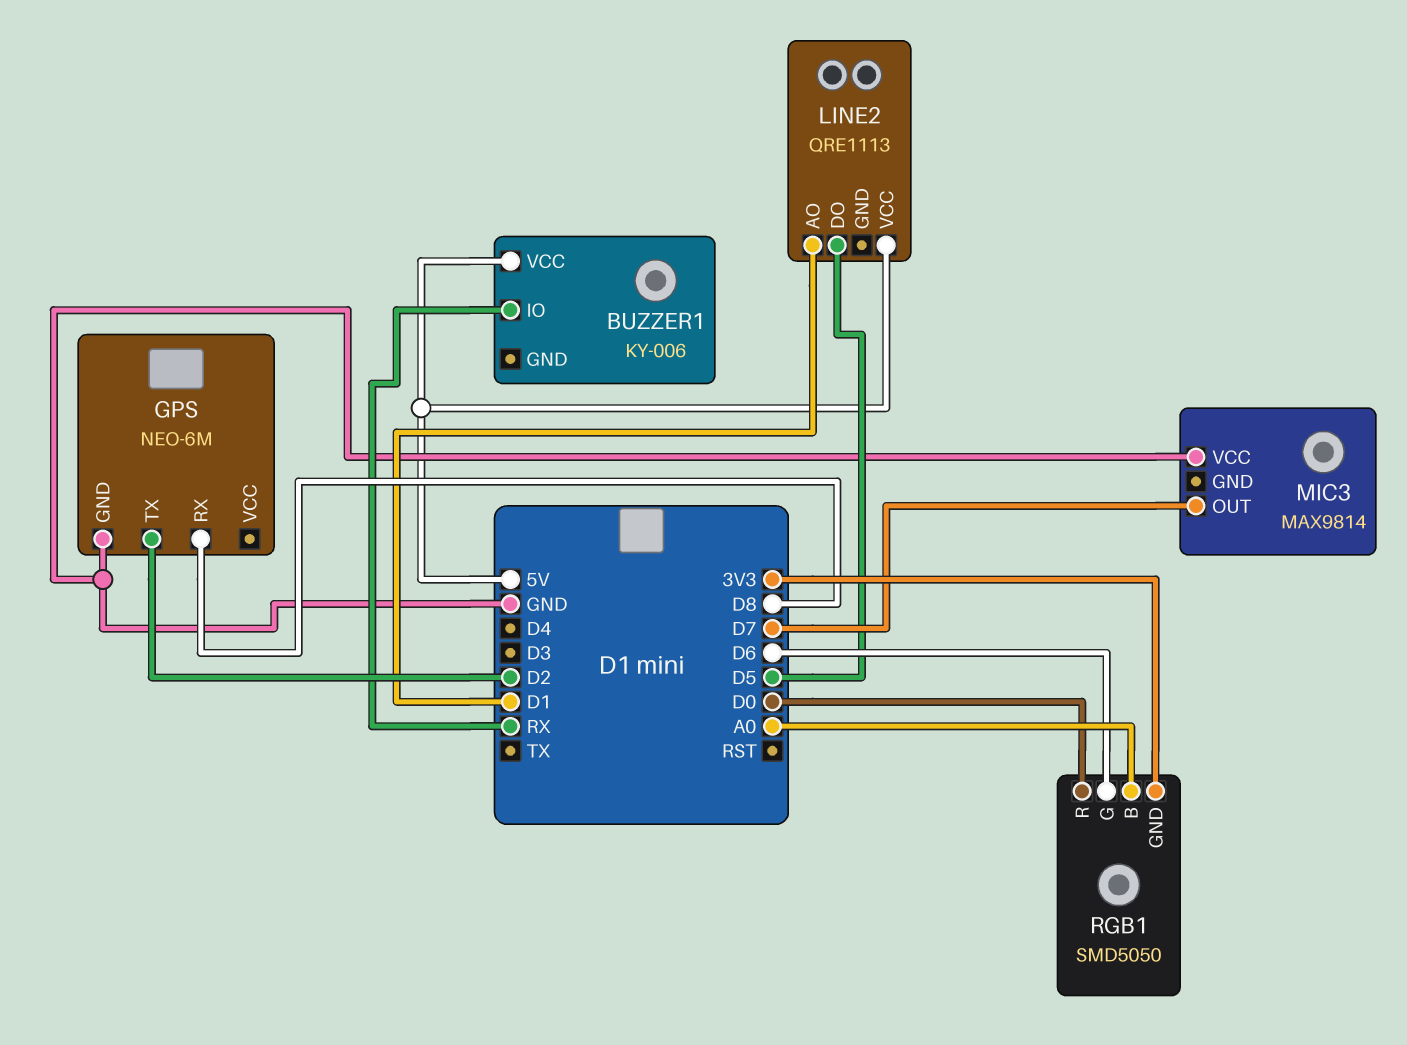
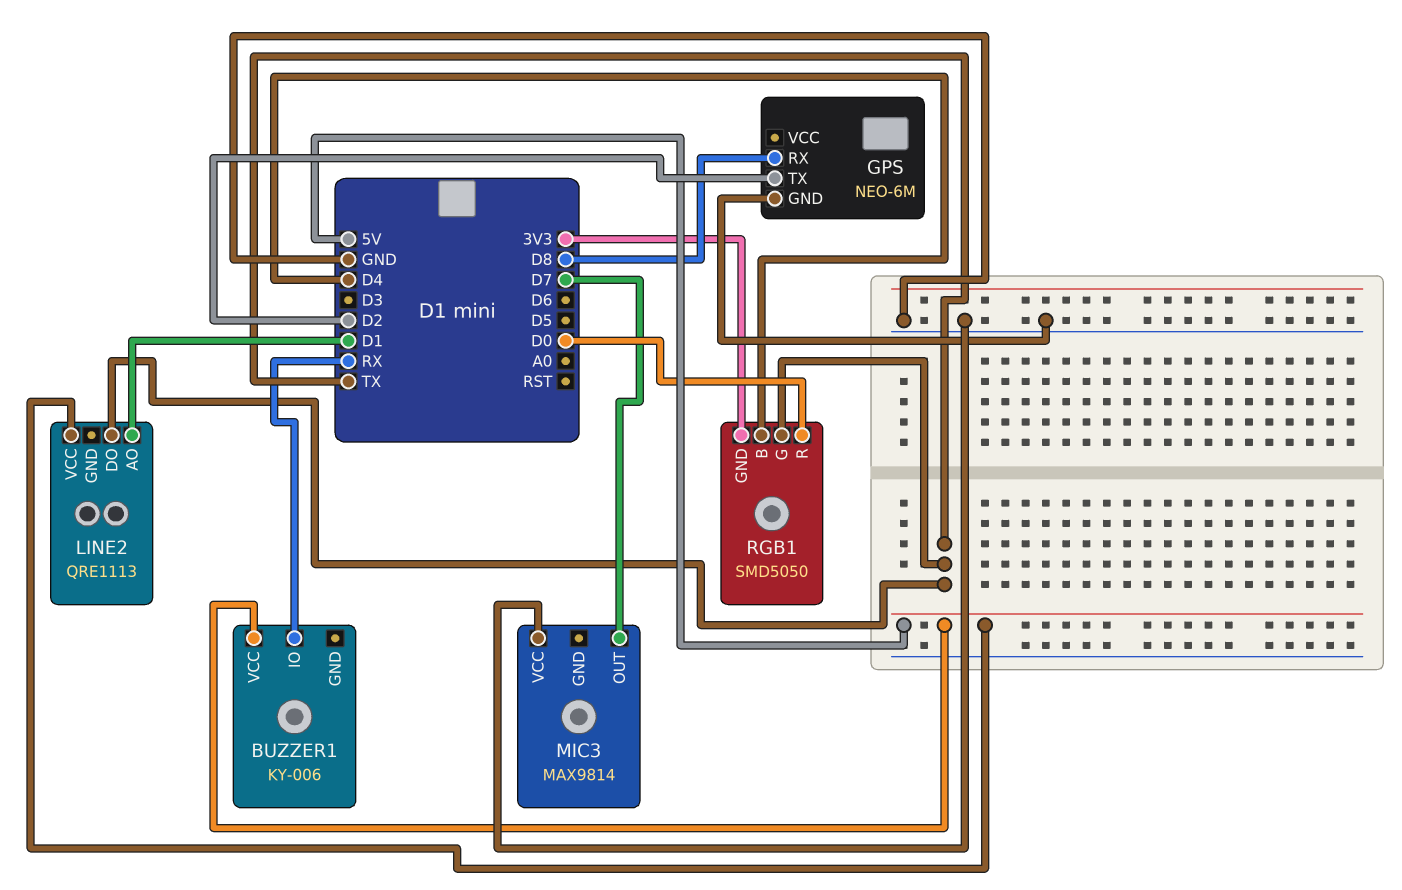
LINE2 pin DO: D5 -> TX
RGB1 pin B: A0 -> D4
RGB1 pin G: D6 -> TX

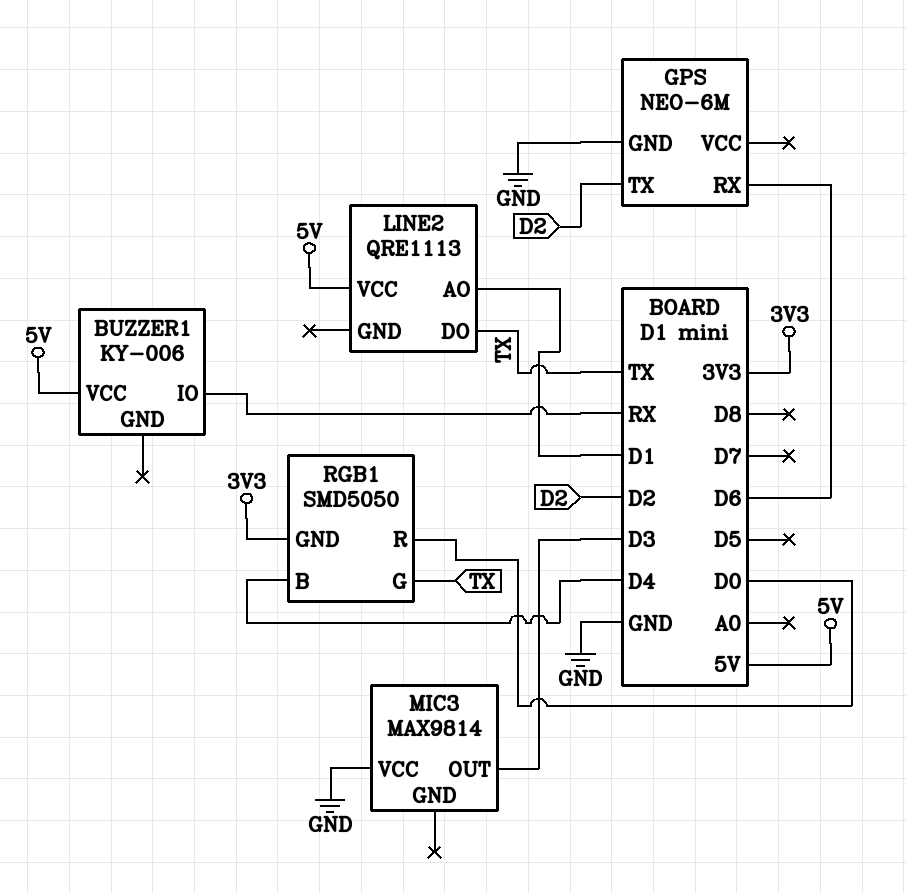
GPS pin RX: D8 -> D6
MIC3 pin OUT: D7 -> D3

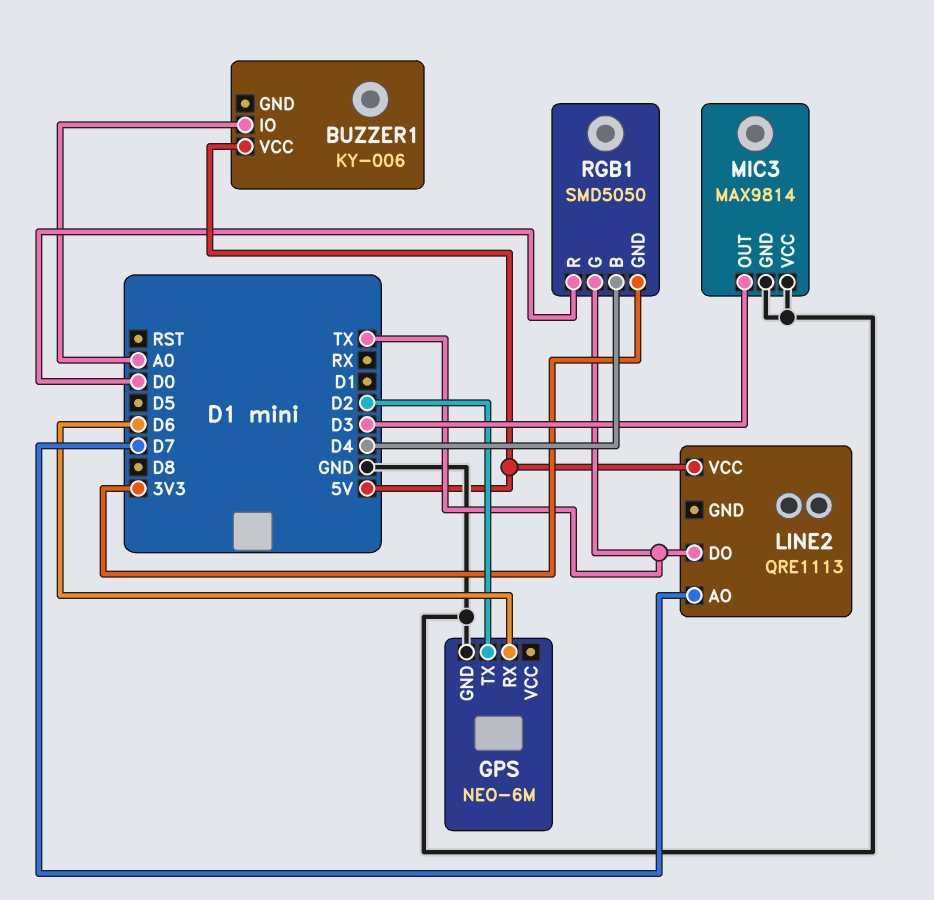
BUZZER1 pin IO: RX -> A0
LINE2 pin AO: D1 -> D7
MIC3 pin GND: none -> GND

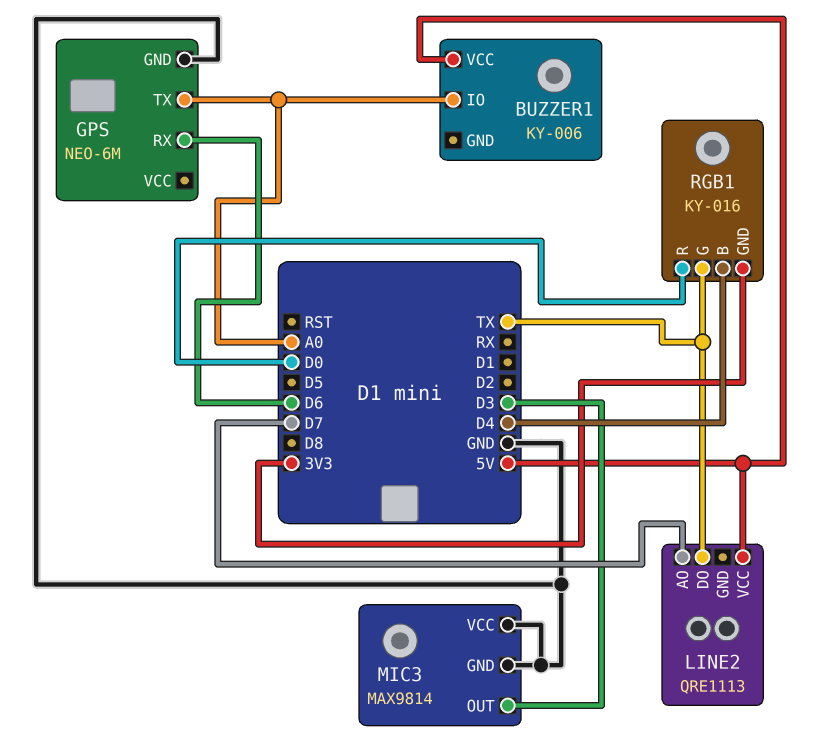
GPS pin TX: D2 -> A0
RGB1: SMD5050 -> KY-016

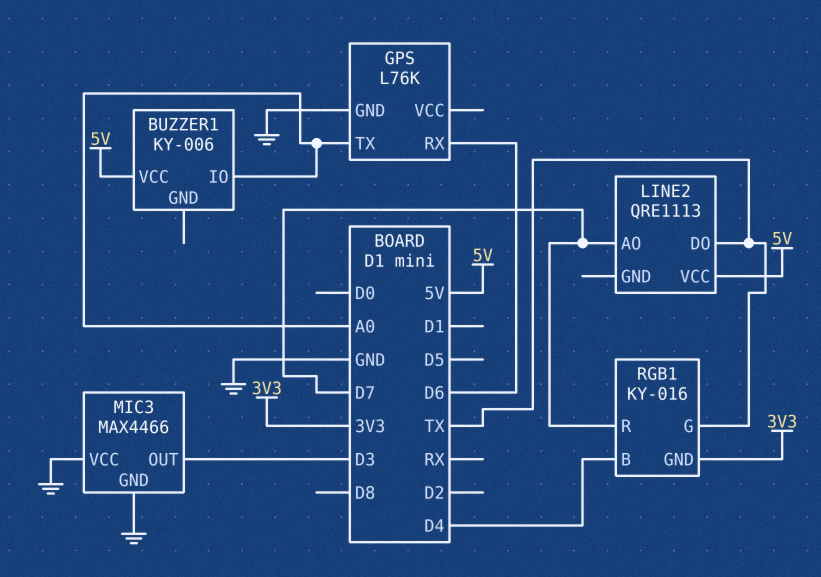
GPS: NEO-6M -> L76K
MIC3: MAX9814 -> MAX4466
RGB1 pin R: D0 -> D7

